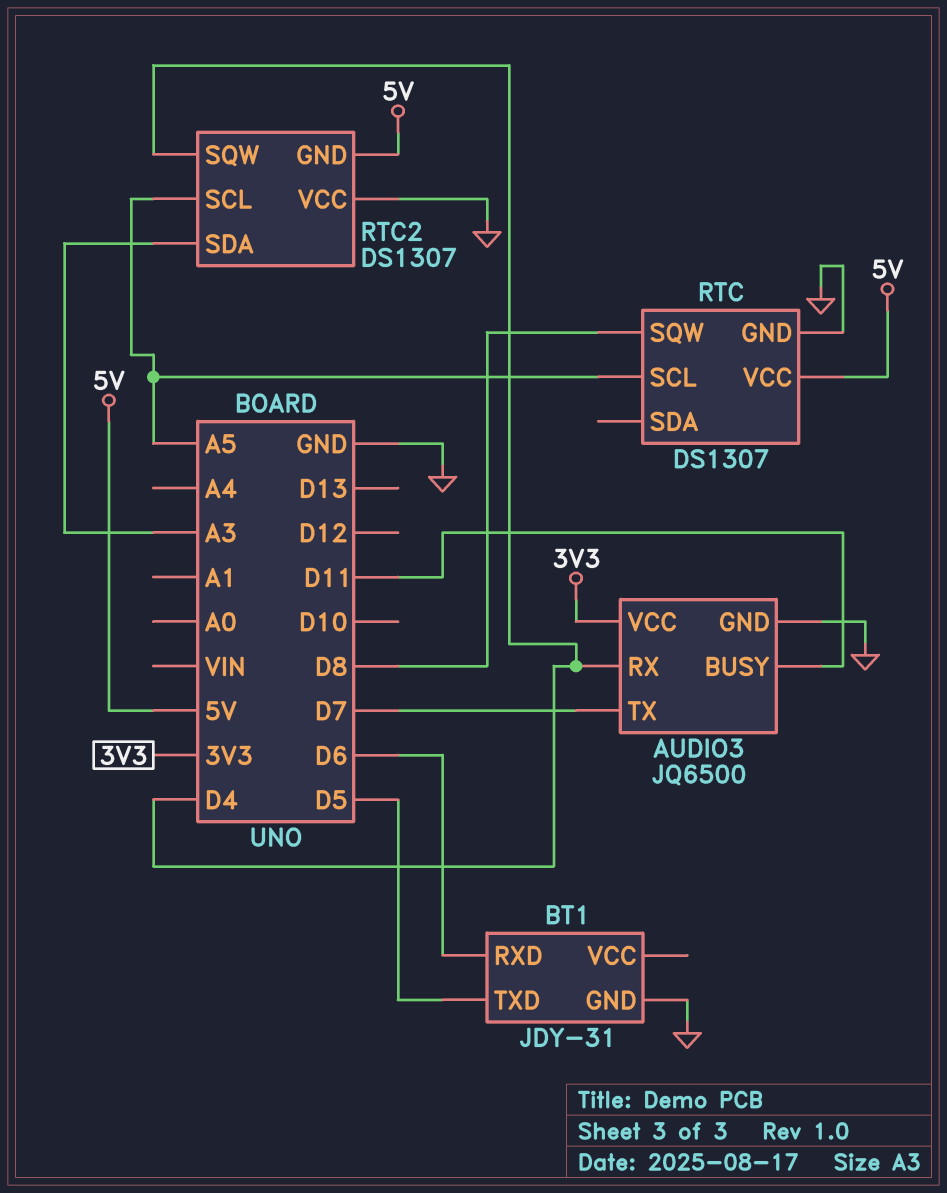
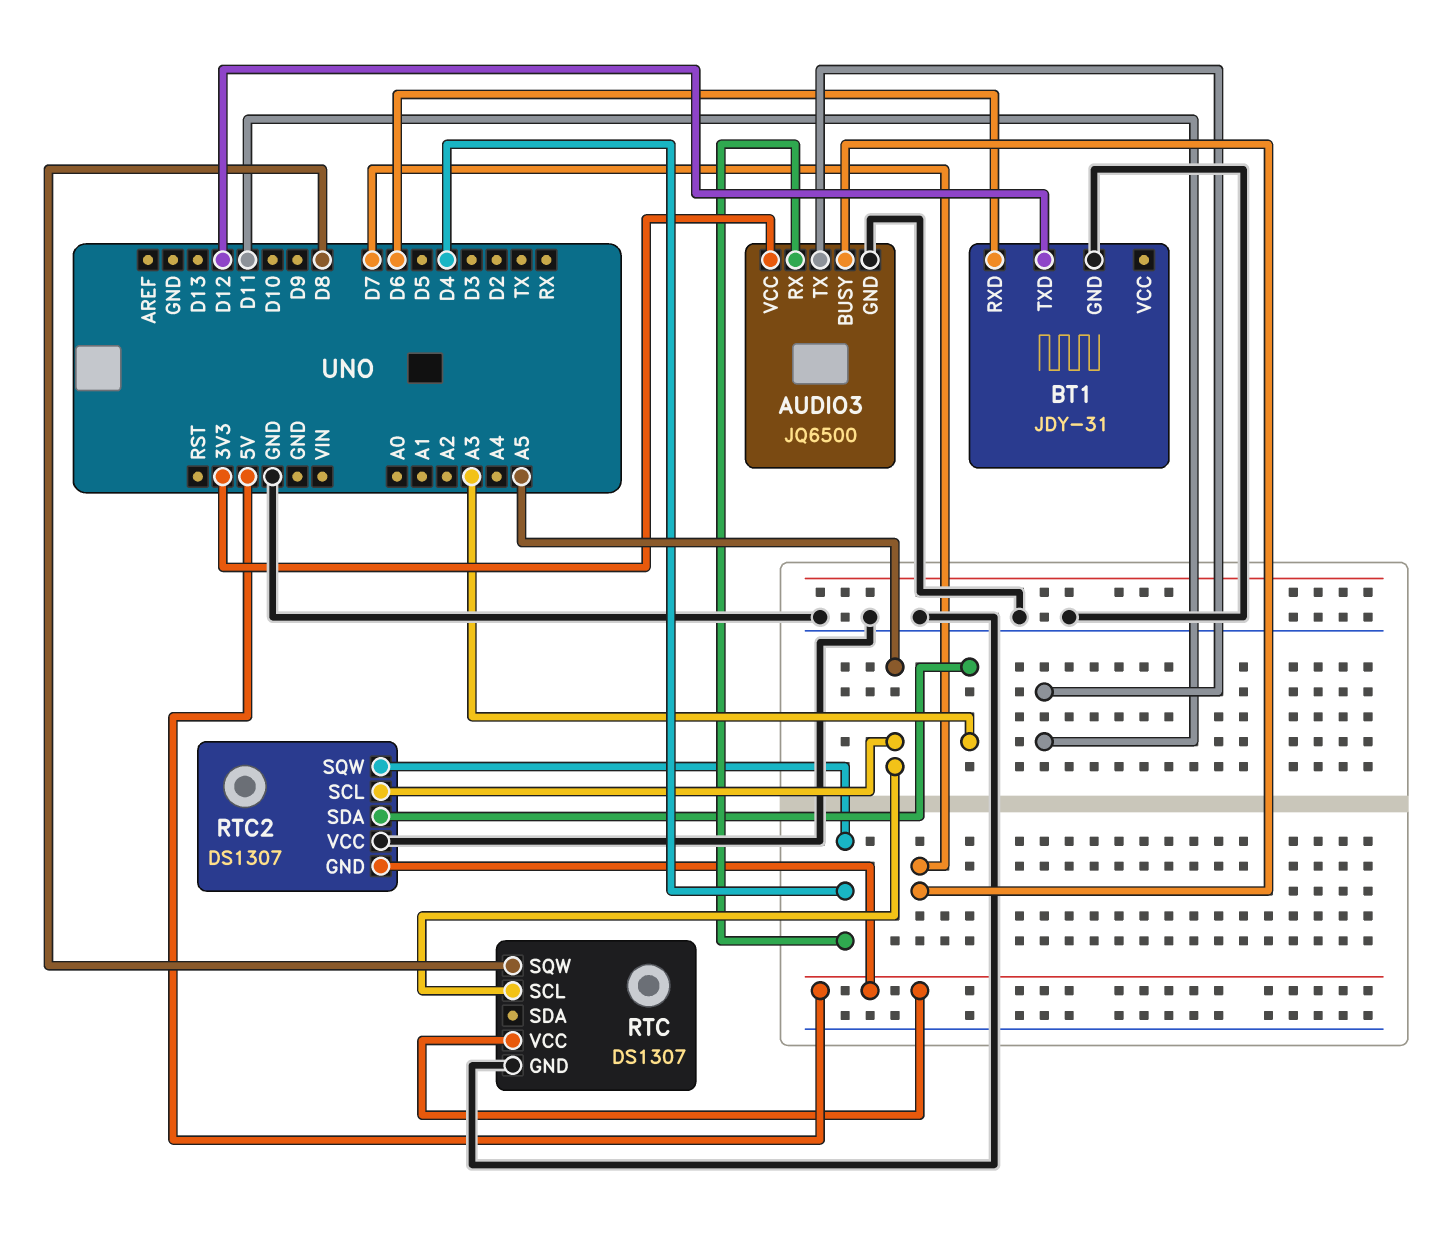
AUDIO3 pin BUSY: D11 -> D7
AUDIO3 pin TX: D7 -> D11
BT1 pin TXD: D5 -> D12

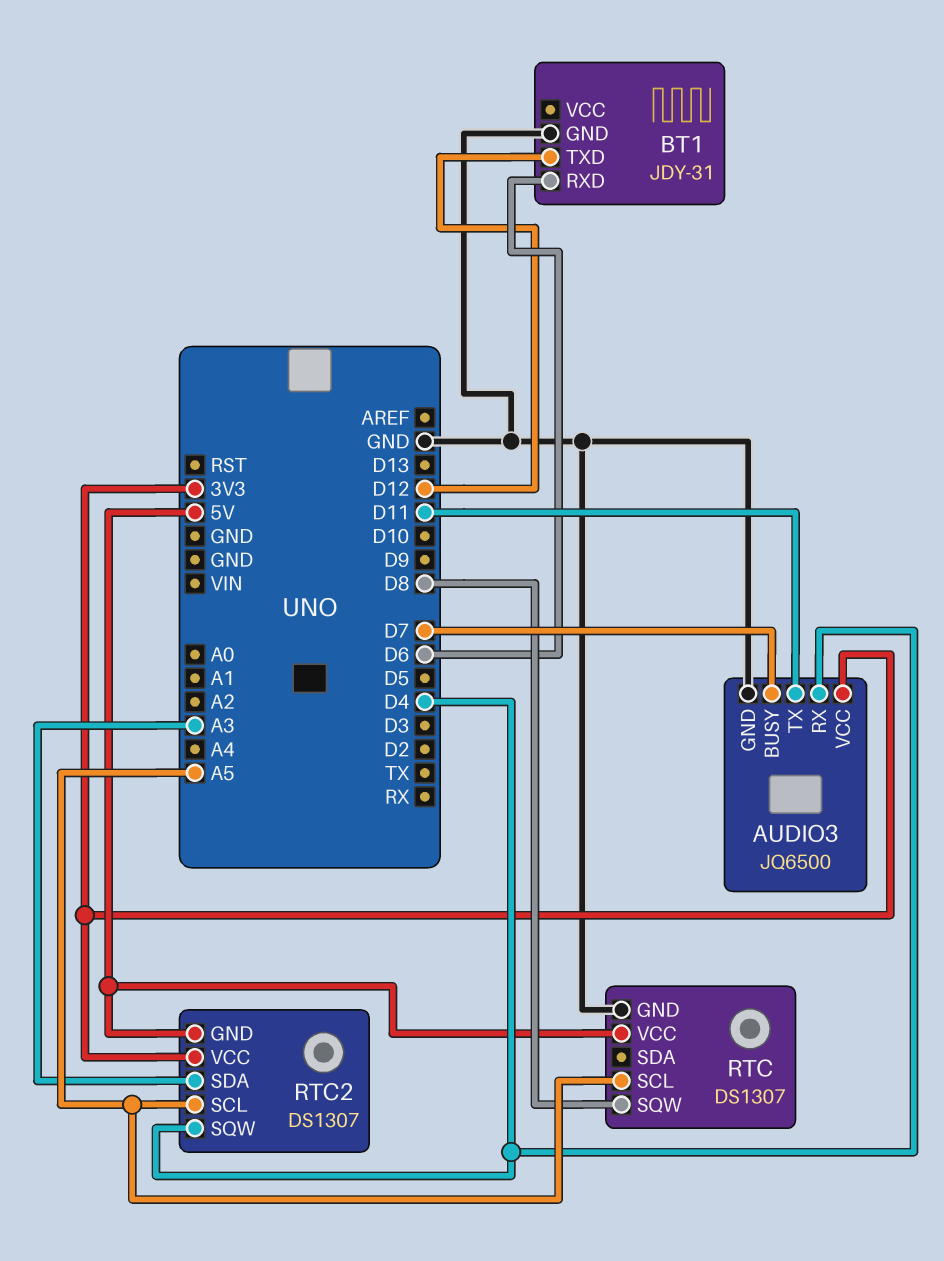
RTC2 pin VCC: GND -> 3V3

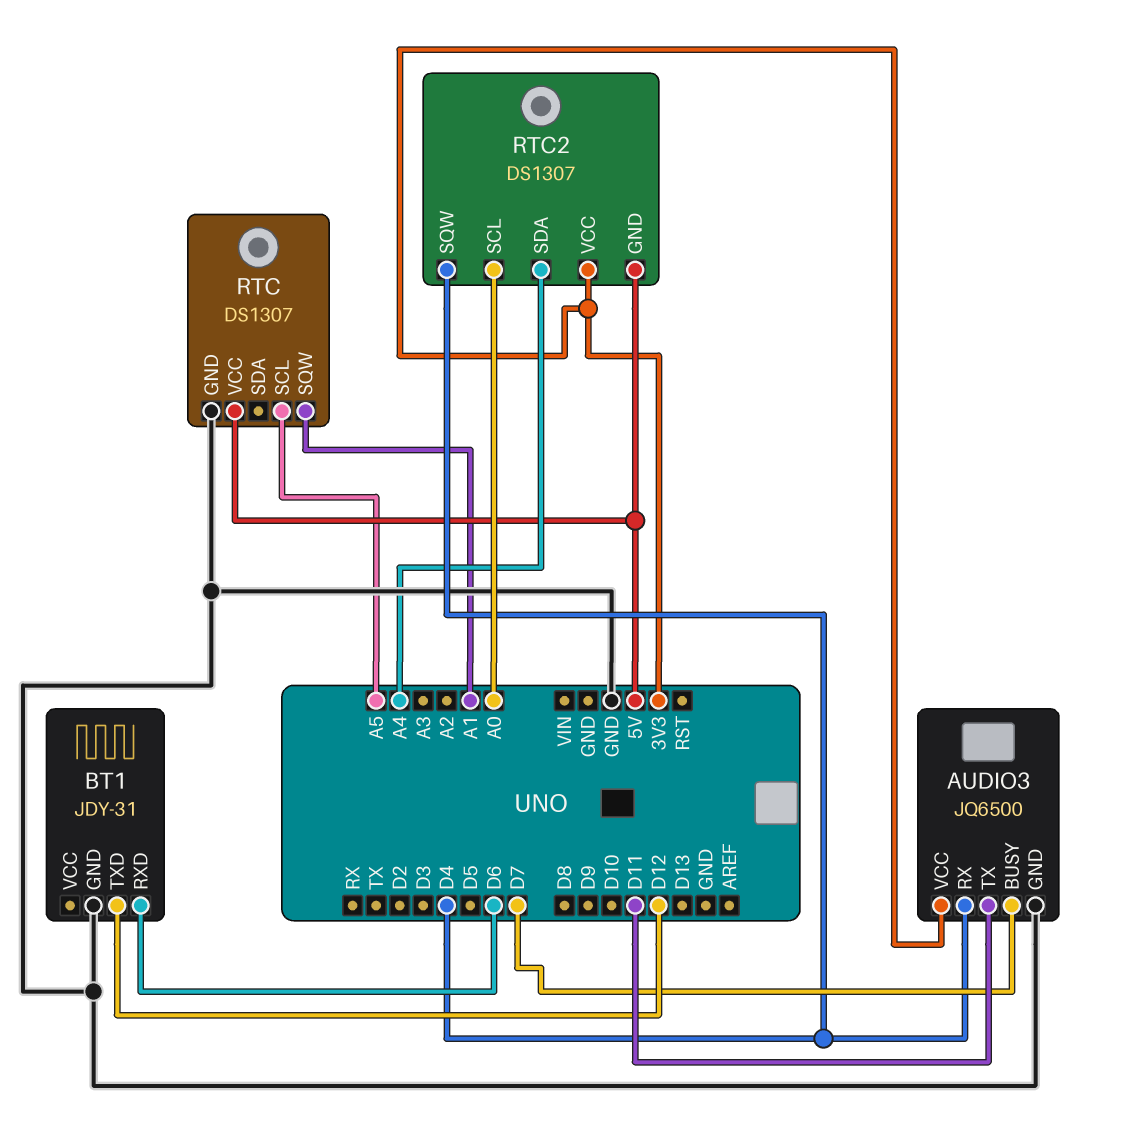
RTC pin SQW: D8 -> A1
RTC2 pin SCL: A5 -> A0
RTC2 pin SDA: A3 -> A4

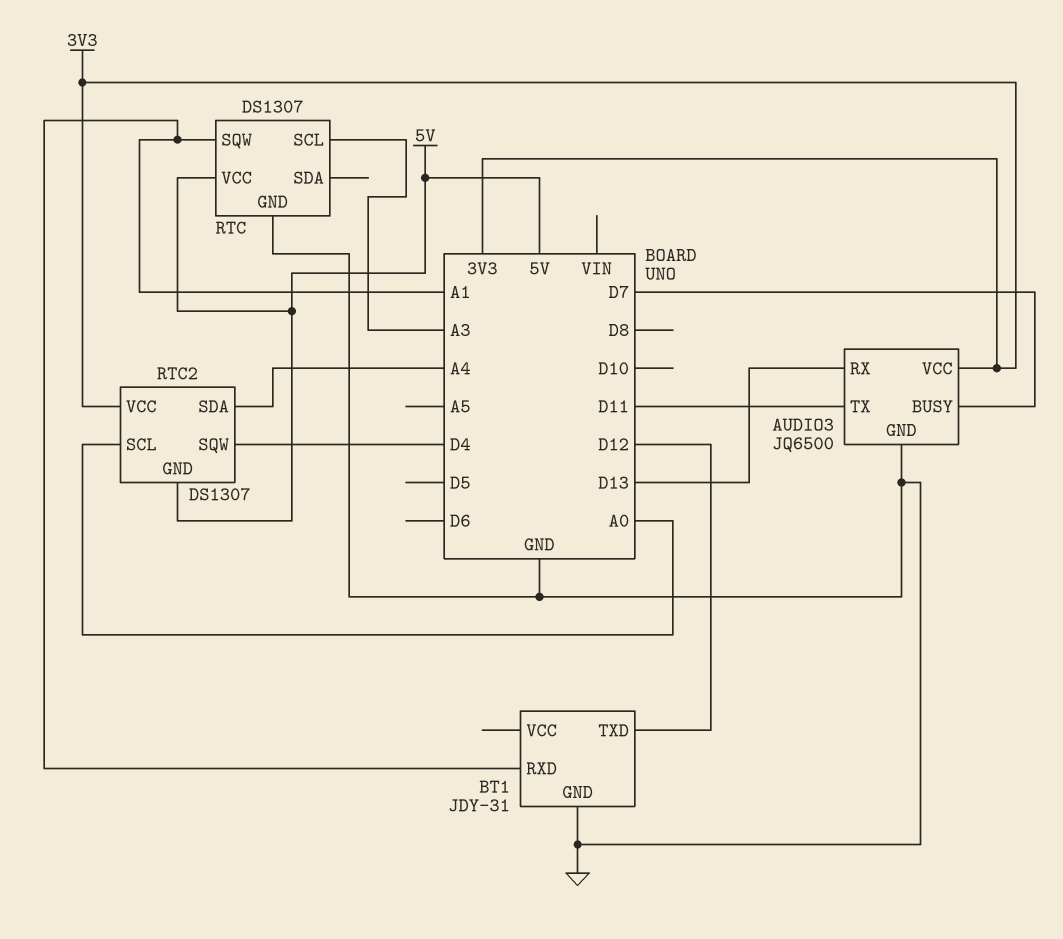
AUDIO3 pin RX: D4 -> D13
BT1 pin RXD: D6 -> A1
RTC pin SCL: A5 -> A3

